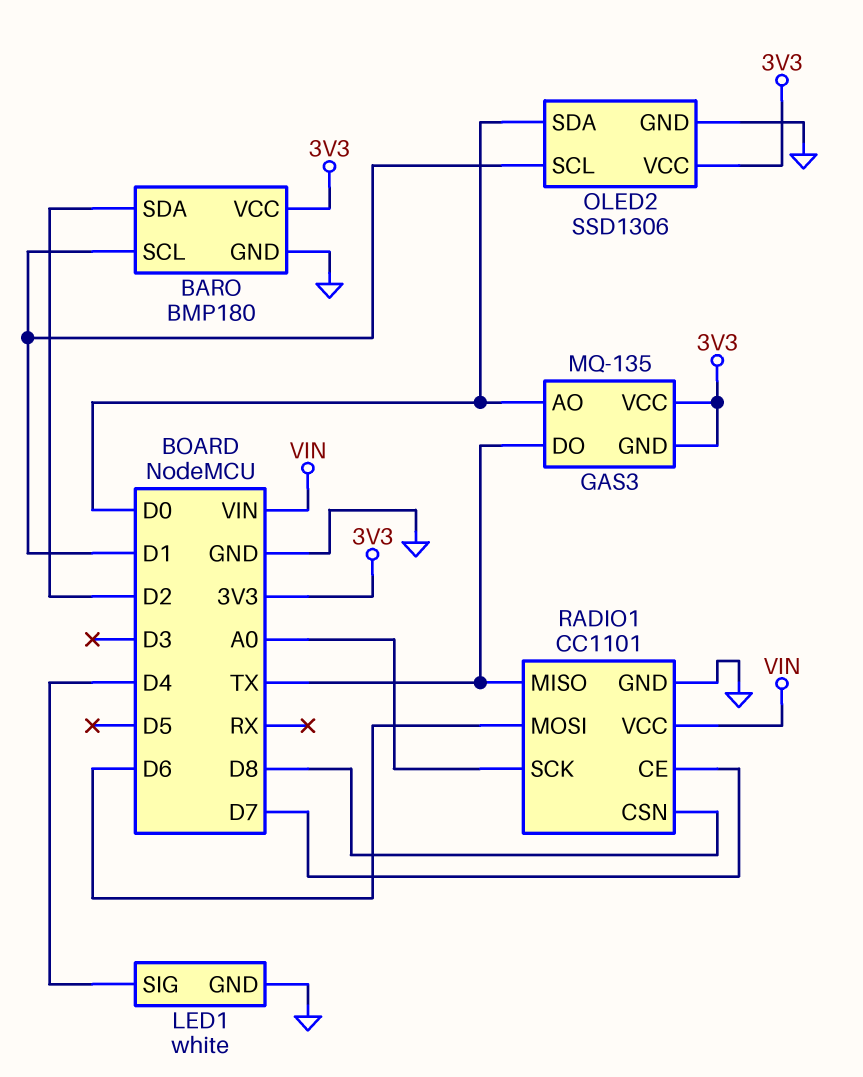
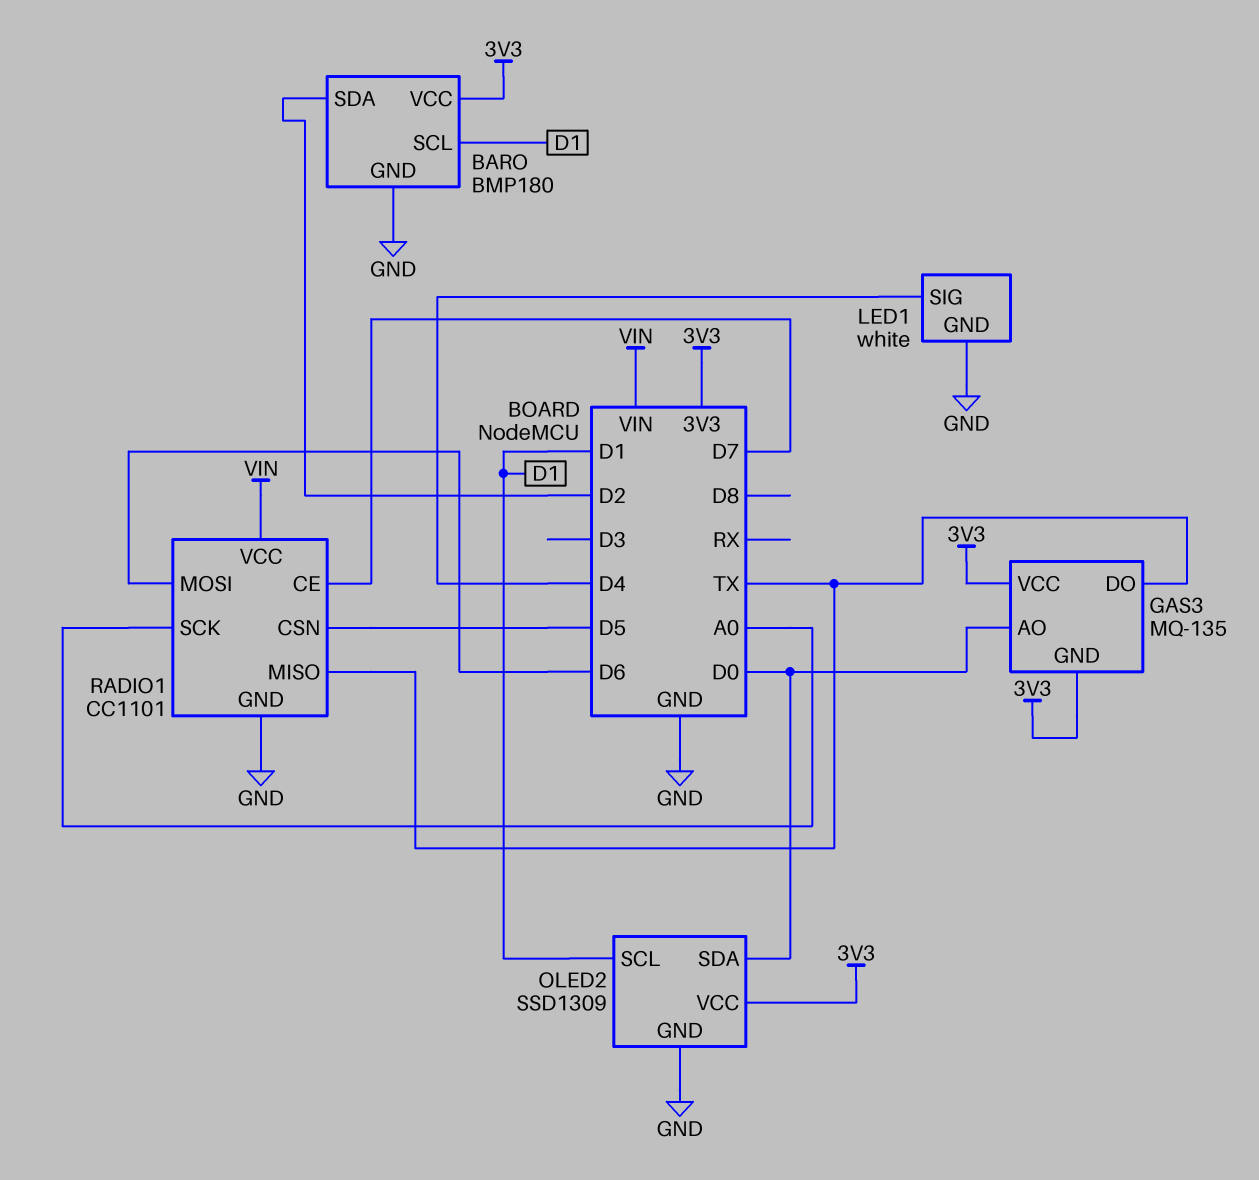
OLED2: SSD1306 -> SSD1309
RADIO1 pin CSN: D8 -> D5

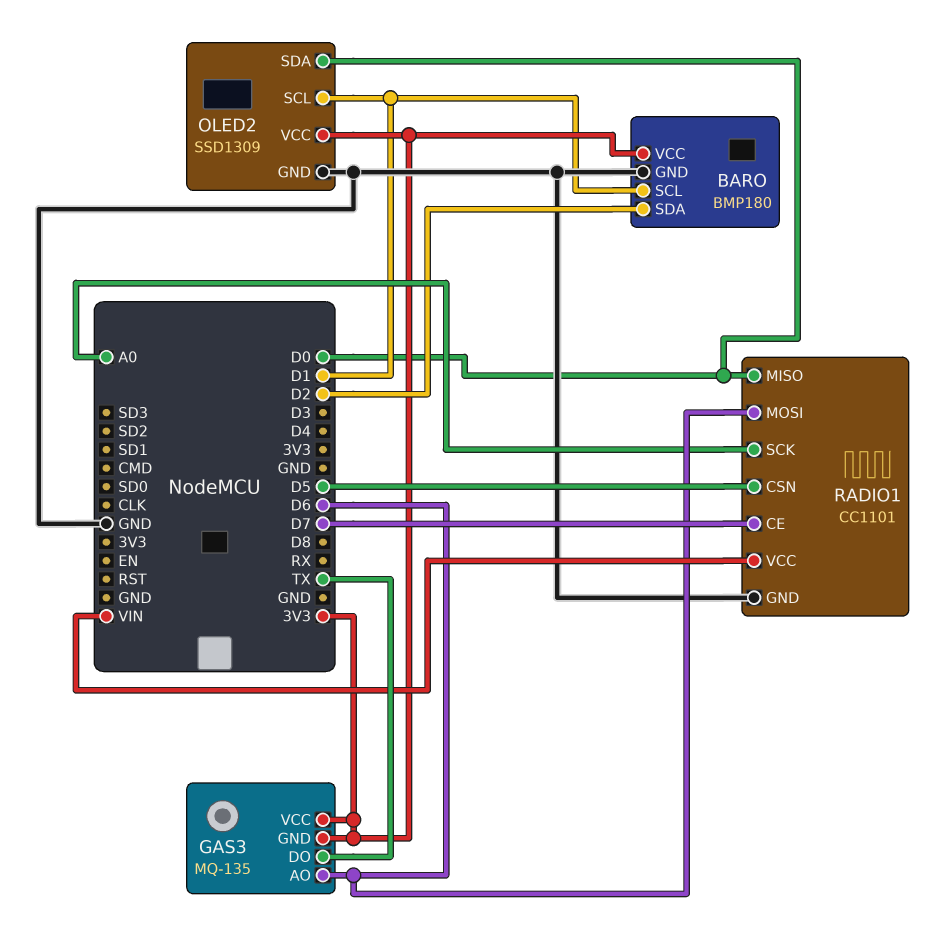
GAS3 pin AO: D0 -> D6
LED1: white -> none
LED1 pin GND: GND -> none
LED1 pin SIG: D4 -> none
RADIO1 pin MISO: TX -> D0

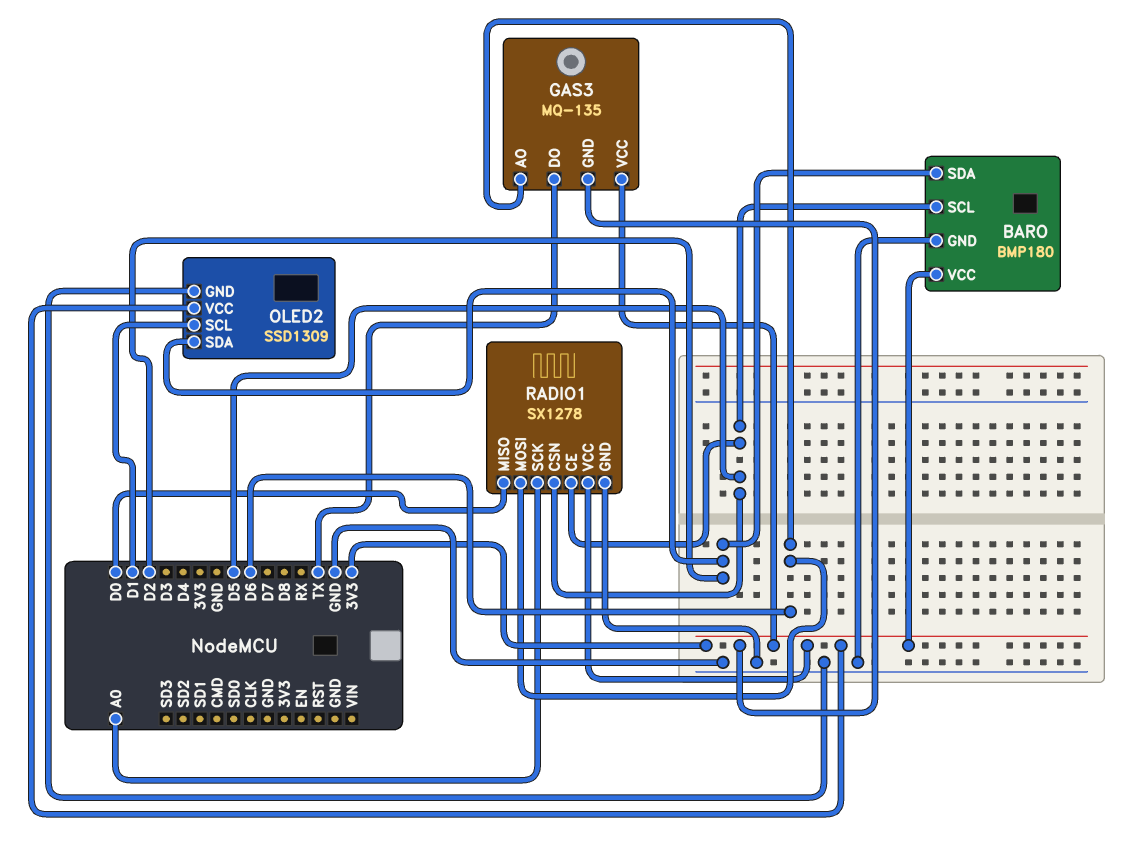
BARO pin SCL: D1 -> D5
OLED2 pin SDA: D0 -> D2
RADIO1: CC1101 -> SX1278
RADIO1 pin CE: D7 -> D5
RADIO1 pin VCC: VIN -> 3V3

